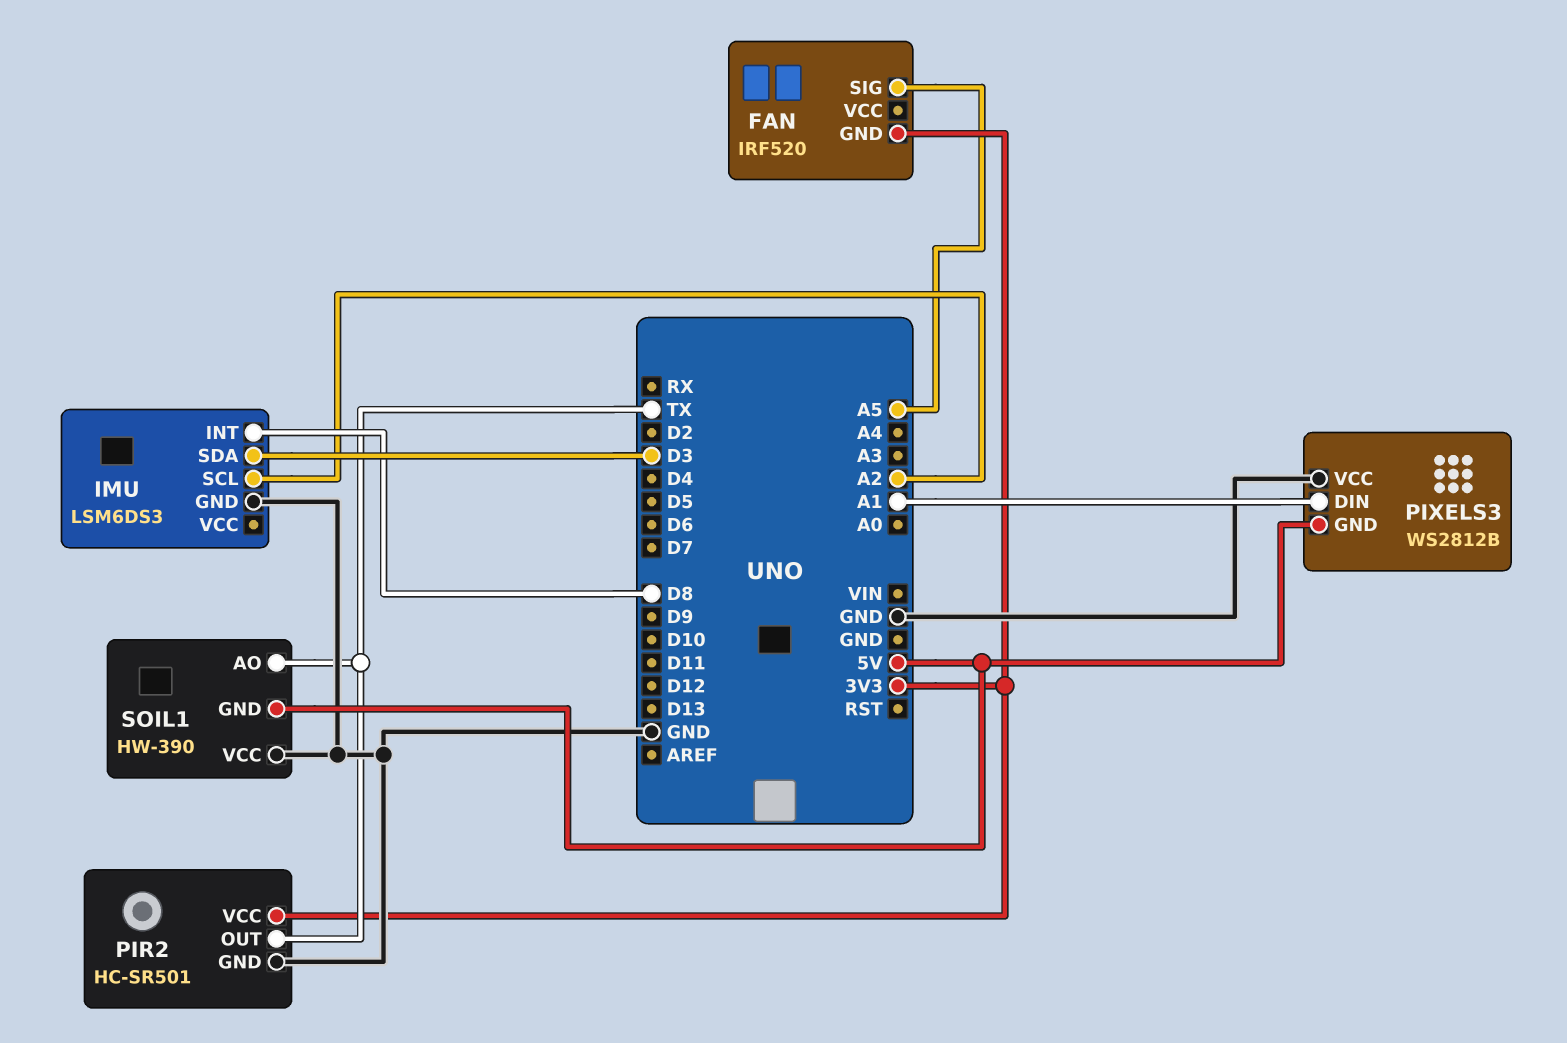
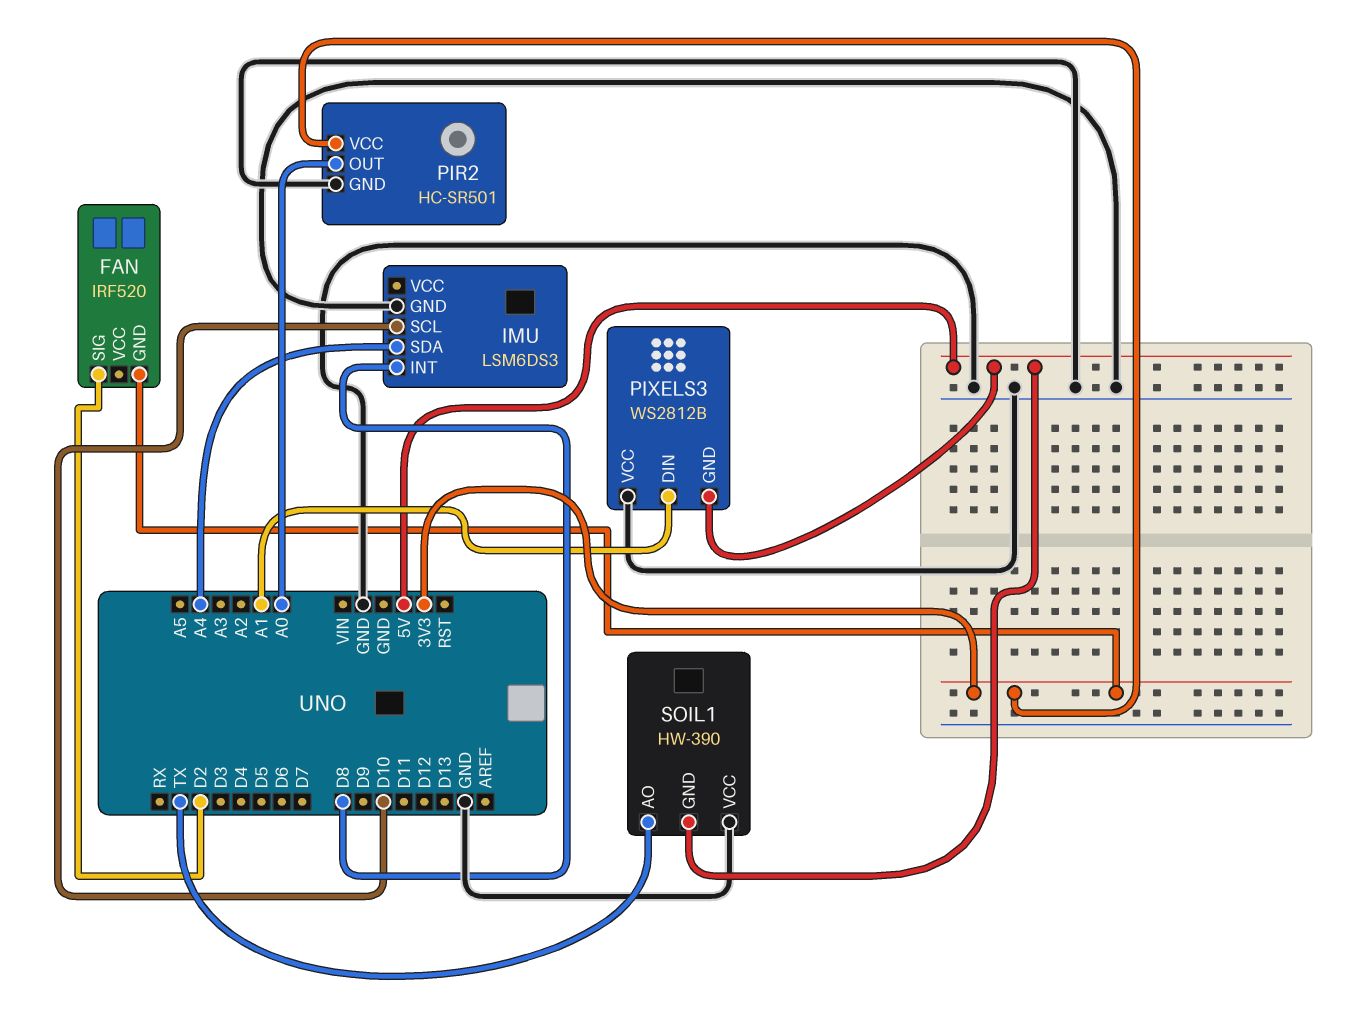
FAN pin SIG: A5 -> D2
IMU pin SCL: A2 -> D10
IMU pin SDA: D3 -> A4
PIR2 pin OUT: TX -> A0

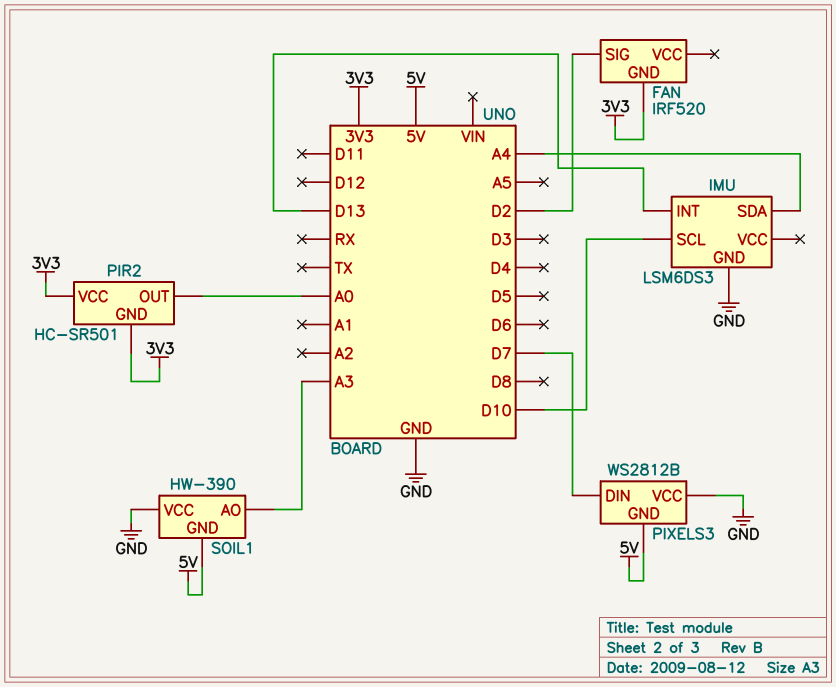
IMU pin INT: D8 -> D13
PIR2 pin GND: GND -> 3V3
PIXELS3 pin DIN: A1 -> D7
SOIL1 pin AO: TX -> A3

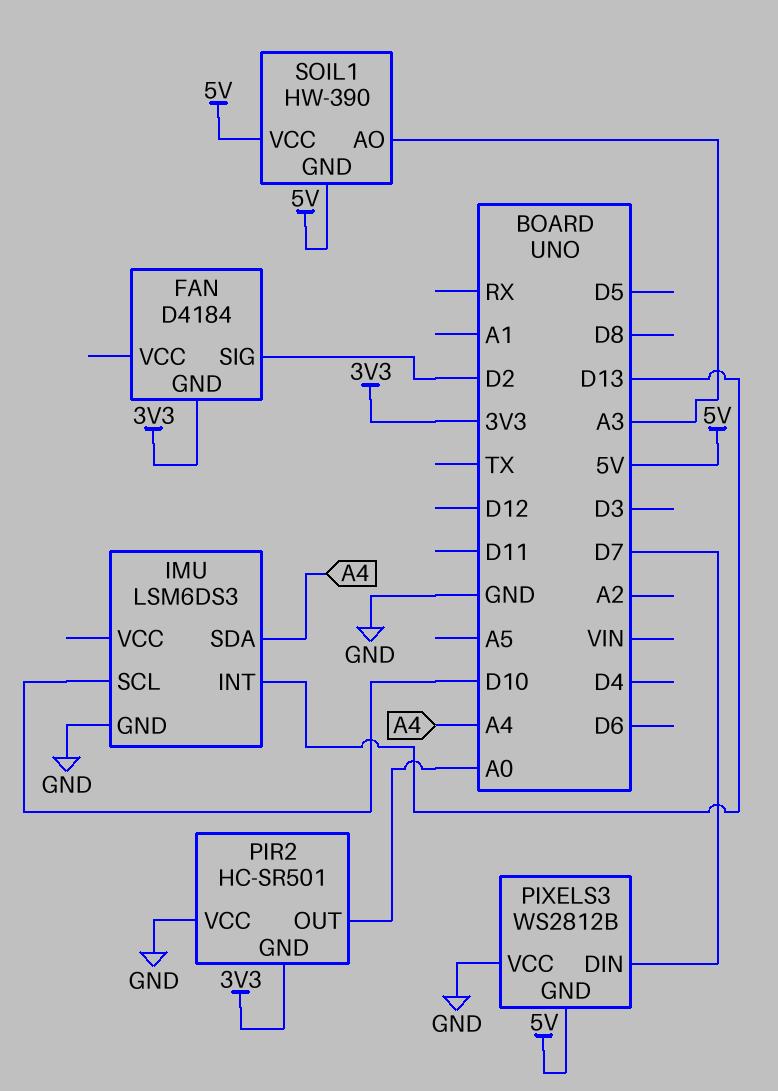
FAN: IRF520 -> D4184
PIR2 pin VCC: 3V3 -> GND
SOIL1 pin VCC: GND -> 5V

